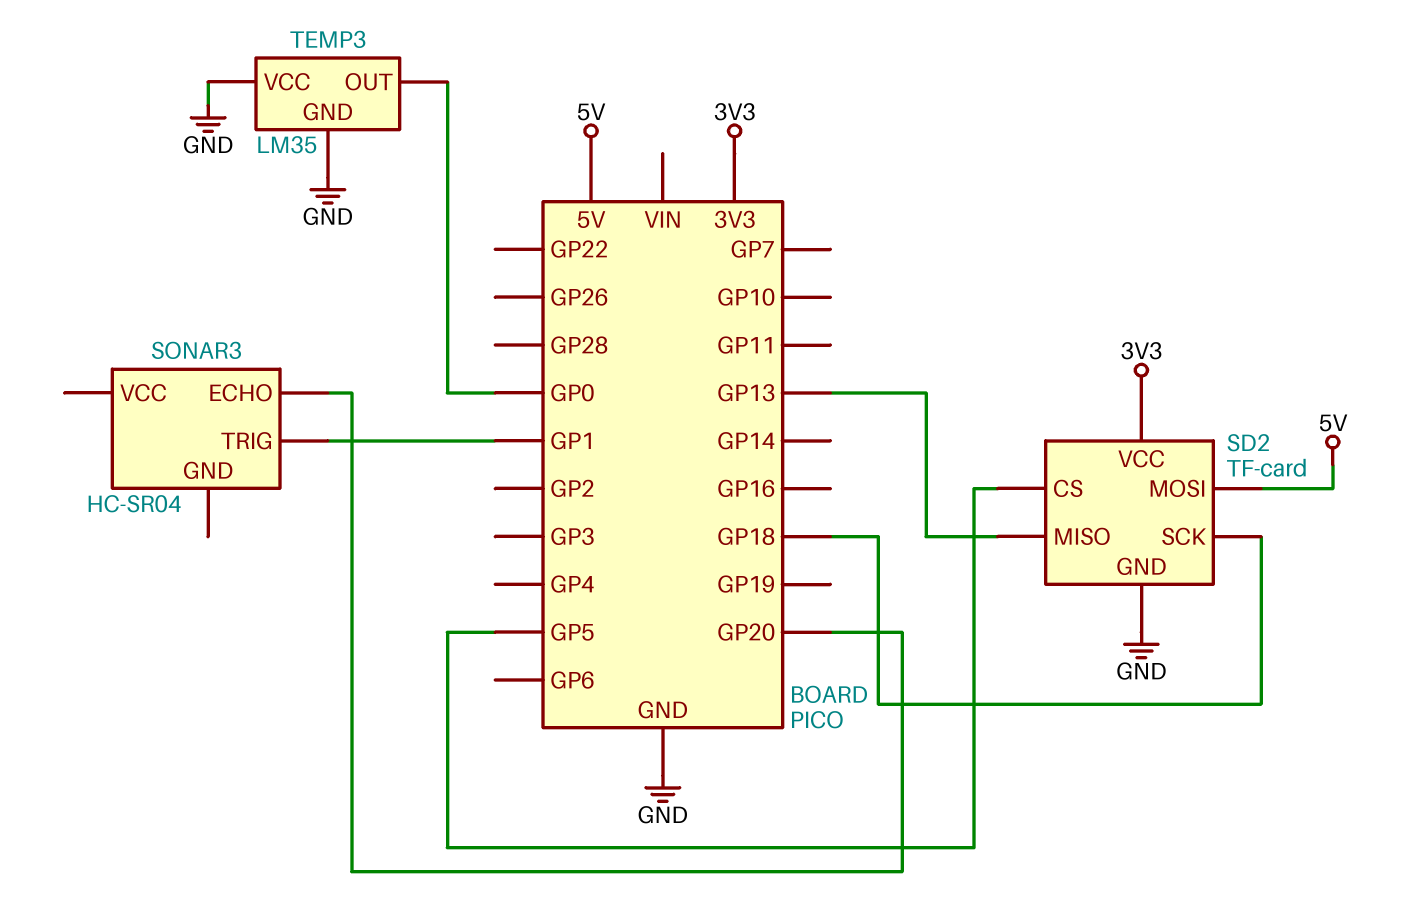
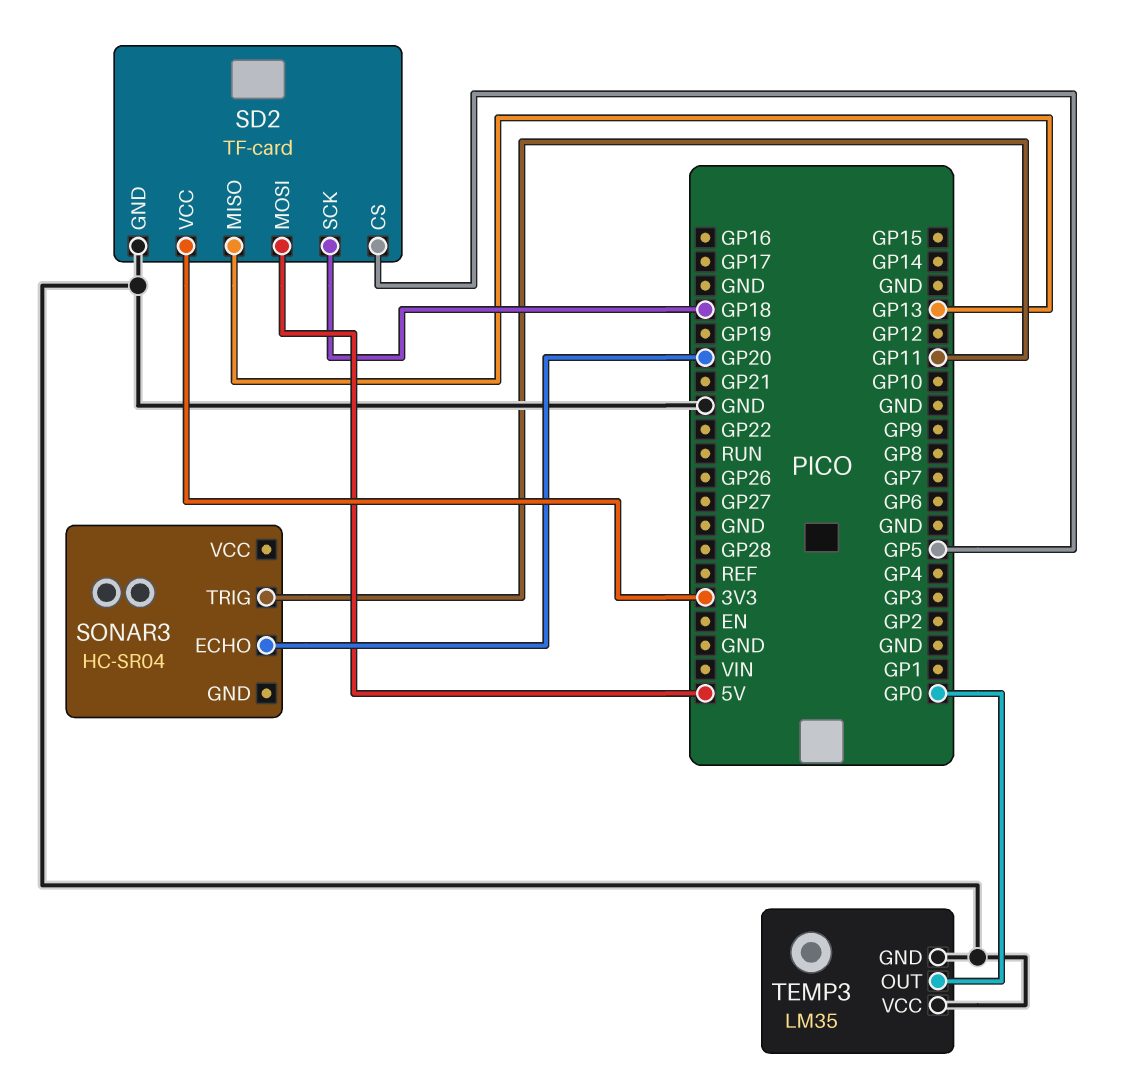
SONAR3 pin TRIG: GP1 -> GP11

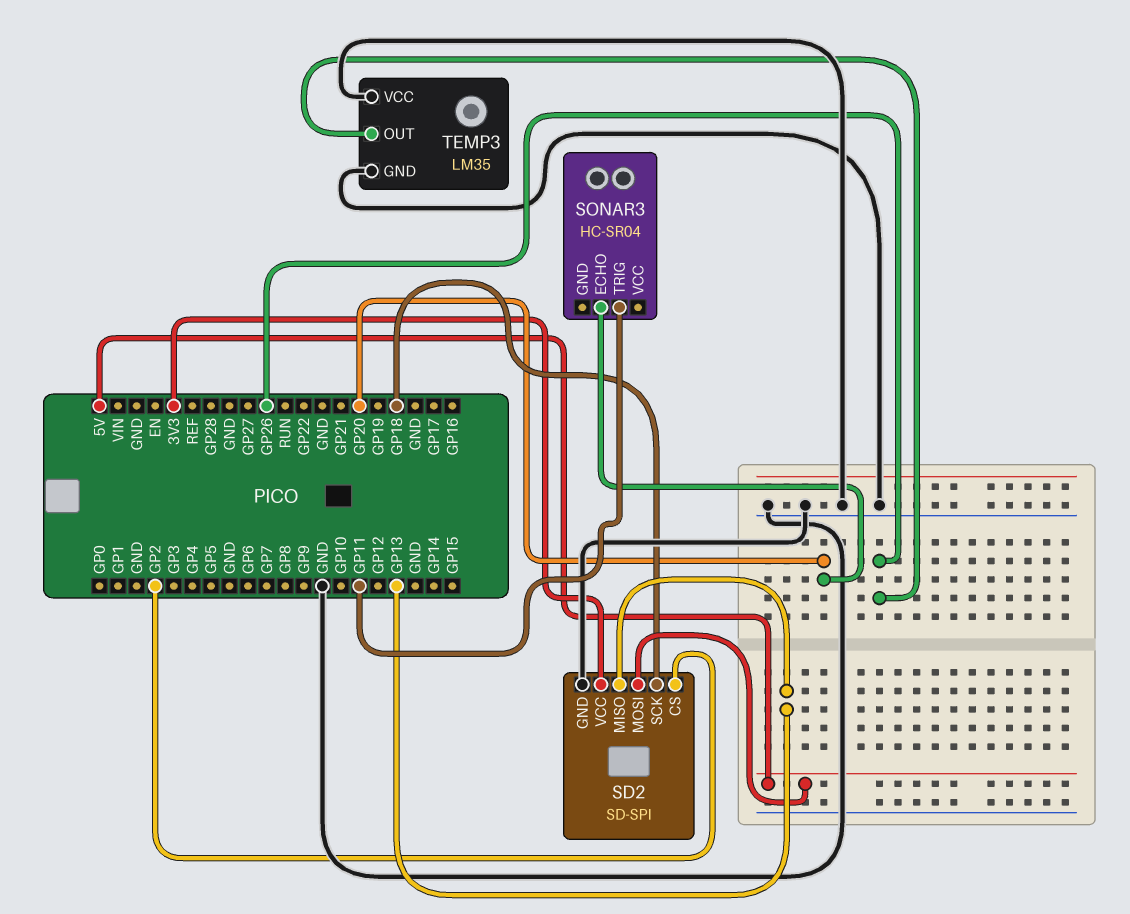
SD2: TF-card -> SD-SPI
SD2 pin CS: GP5 -> GP2
TEMP3 pin OUT: GP0 -> GP26

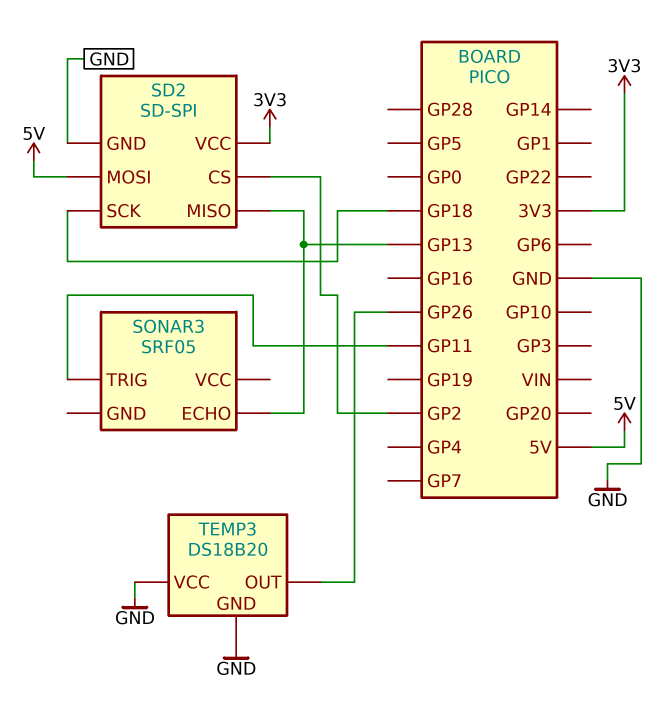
SONAR3: HC-SR04 -> SRF05
SONAR3 pin ECHO: GP20 -> GP13
TEMP3: LM35 -> DS18B20

